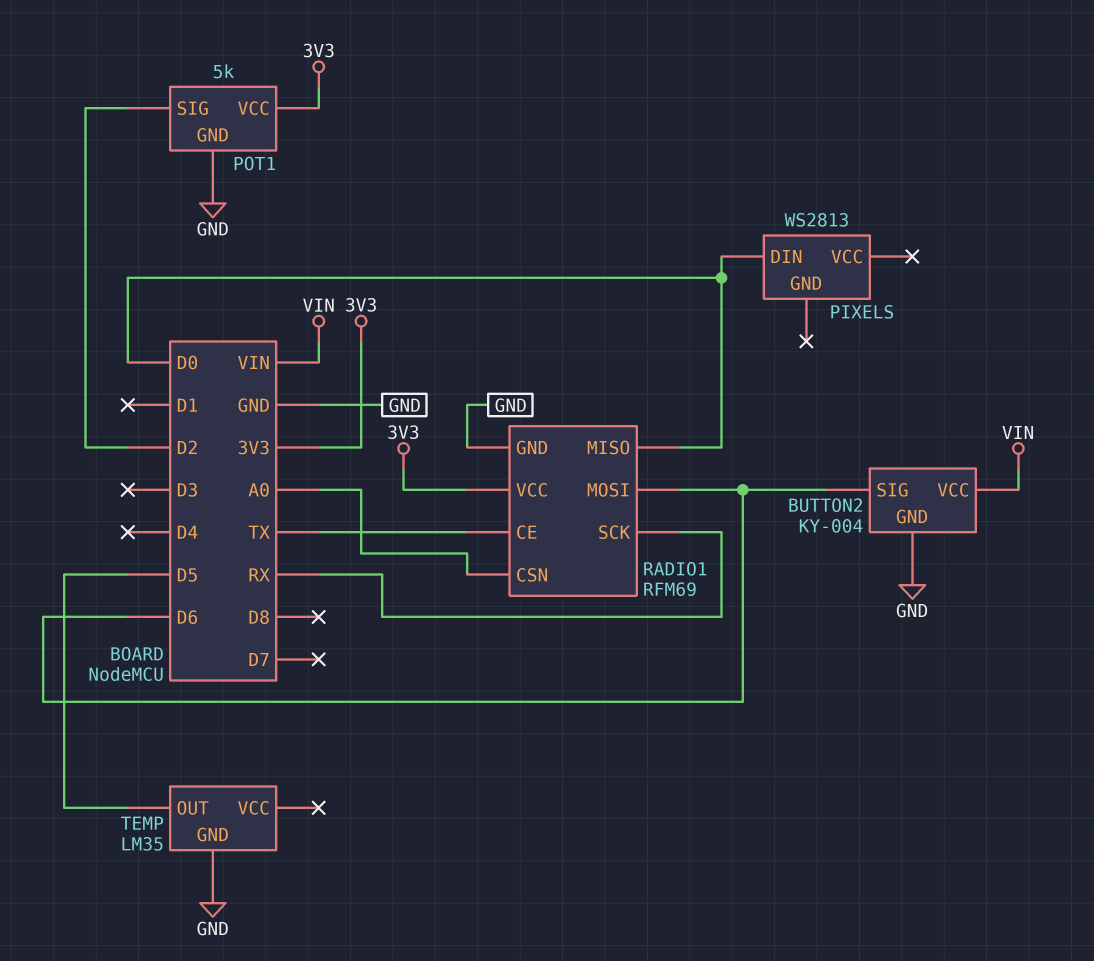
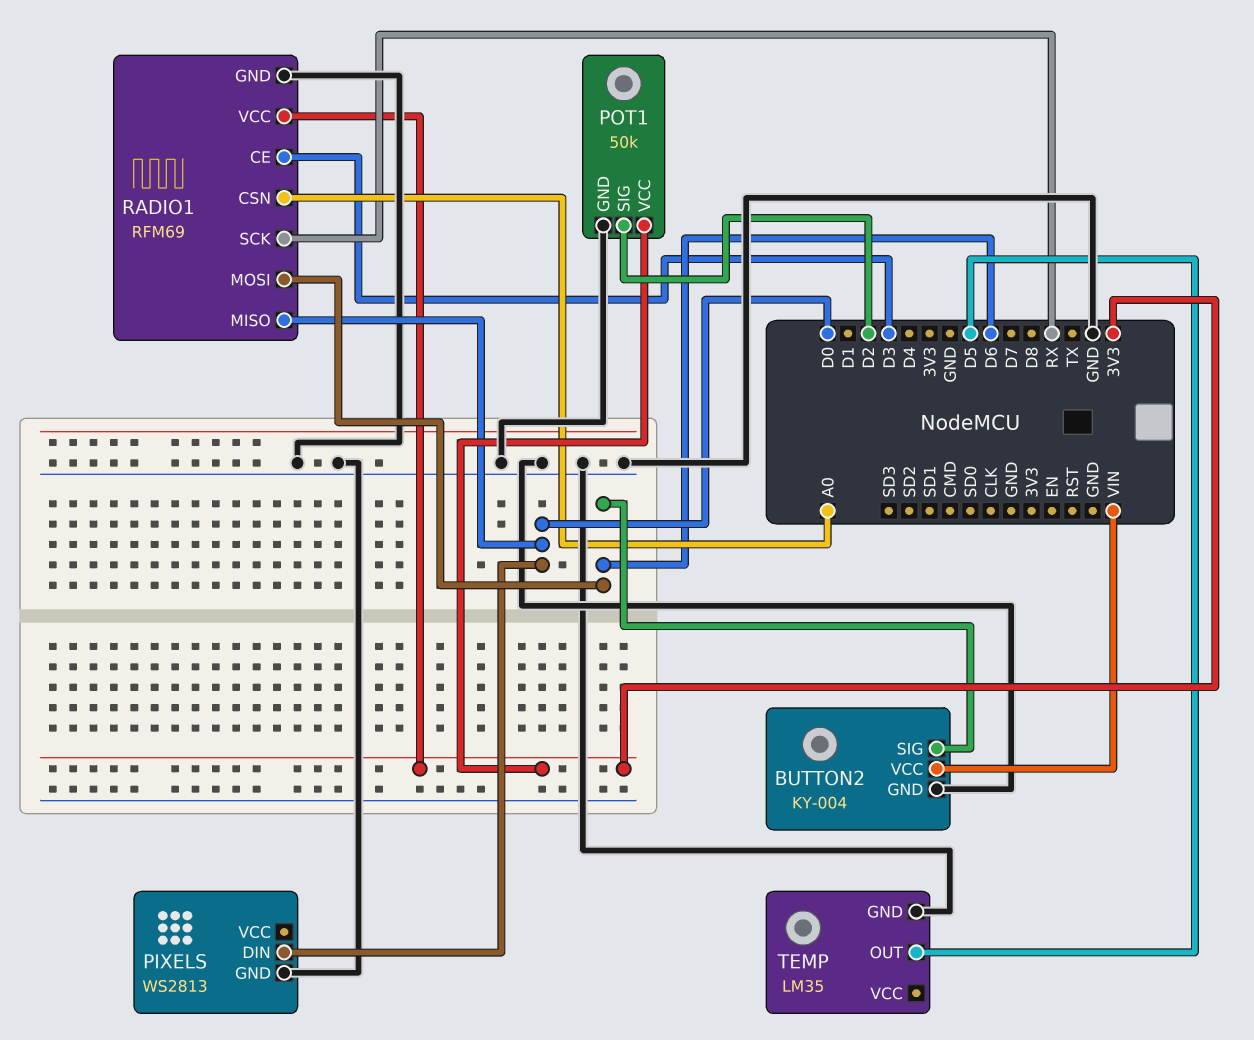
PIXELS pin GND: none -> GND
POT1: 5k -> 50k
RADIO1 pin CE: TX -> D3

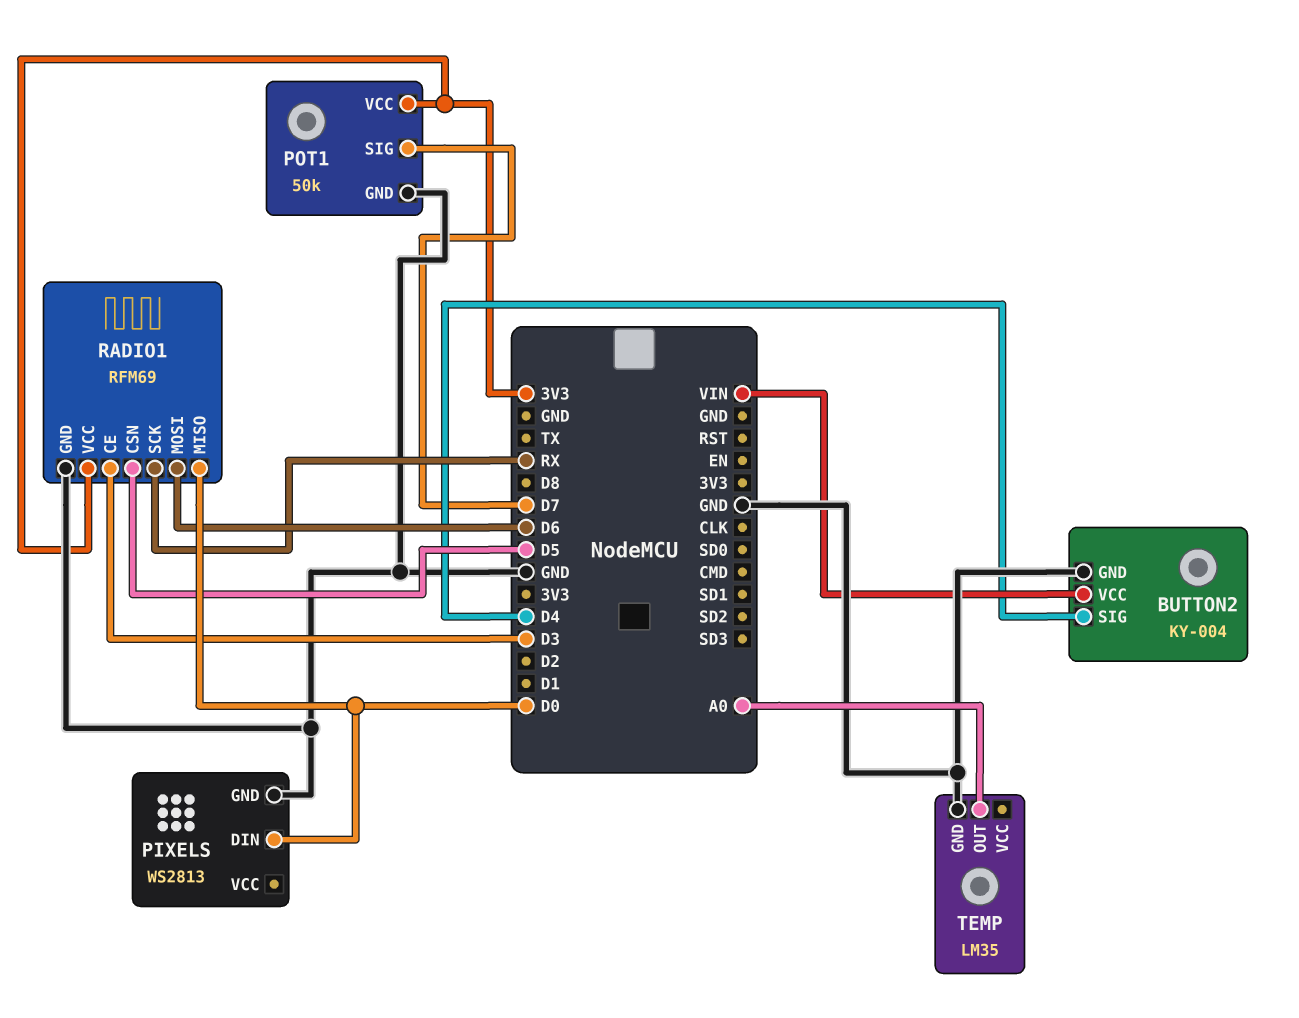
BUTTON2 pin SIG: D6 -> D4
POT1 pin SIG: D2 -> D7
RADIO1 pin CSN: A0 -> D5
TEMP pin OUT: D5 -> A0

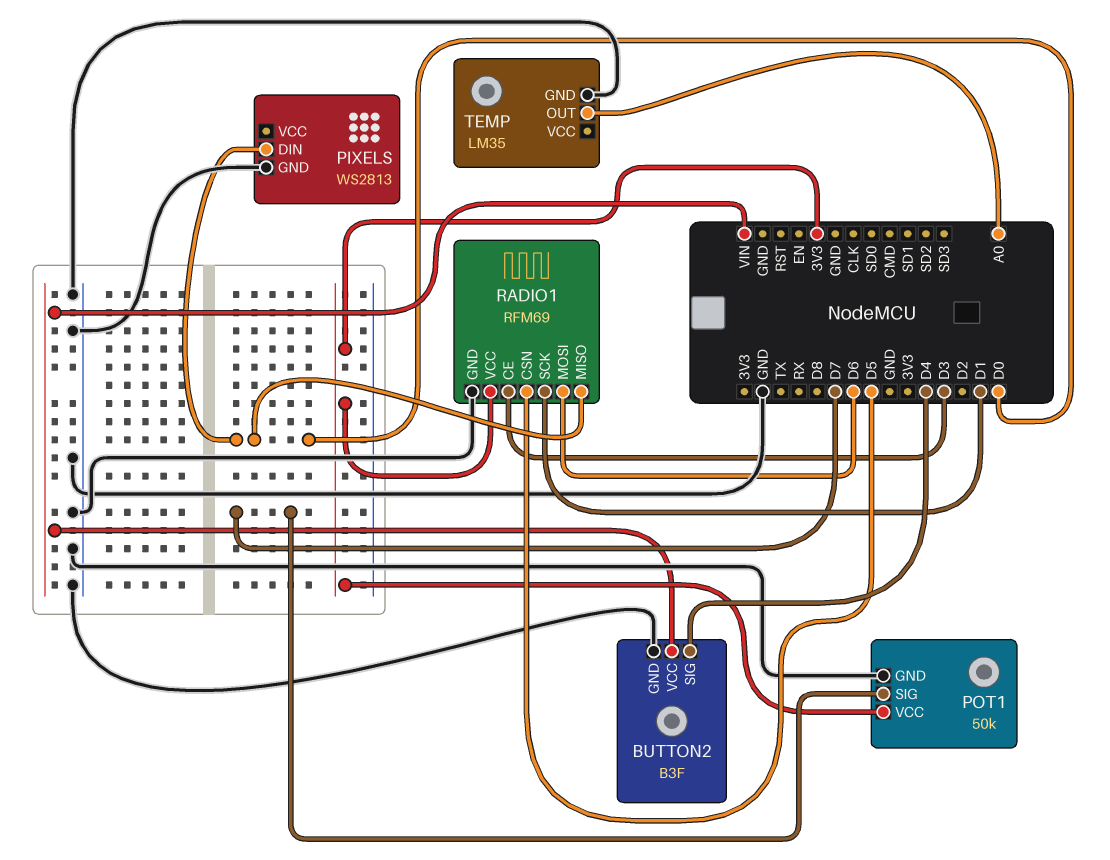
BUTTON2: KY-004 -> B3F
RADIO1 pin SCK: RX -> D1

